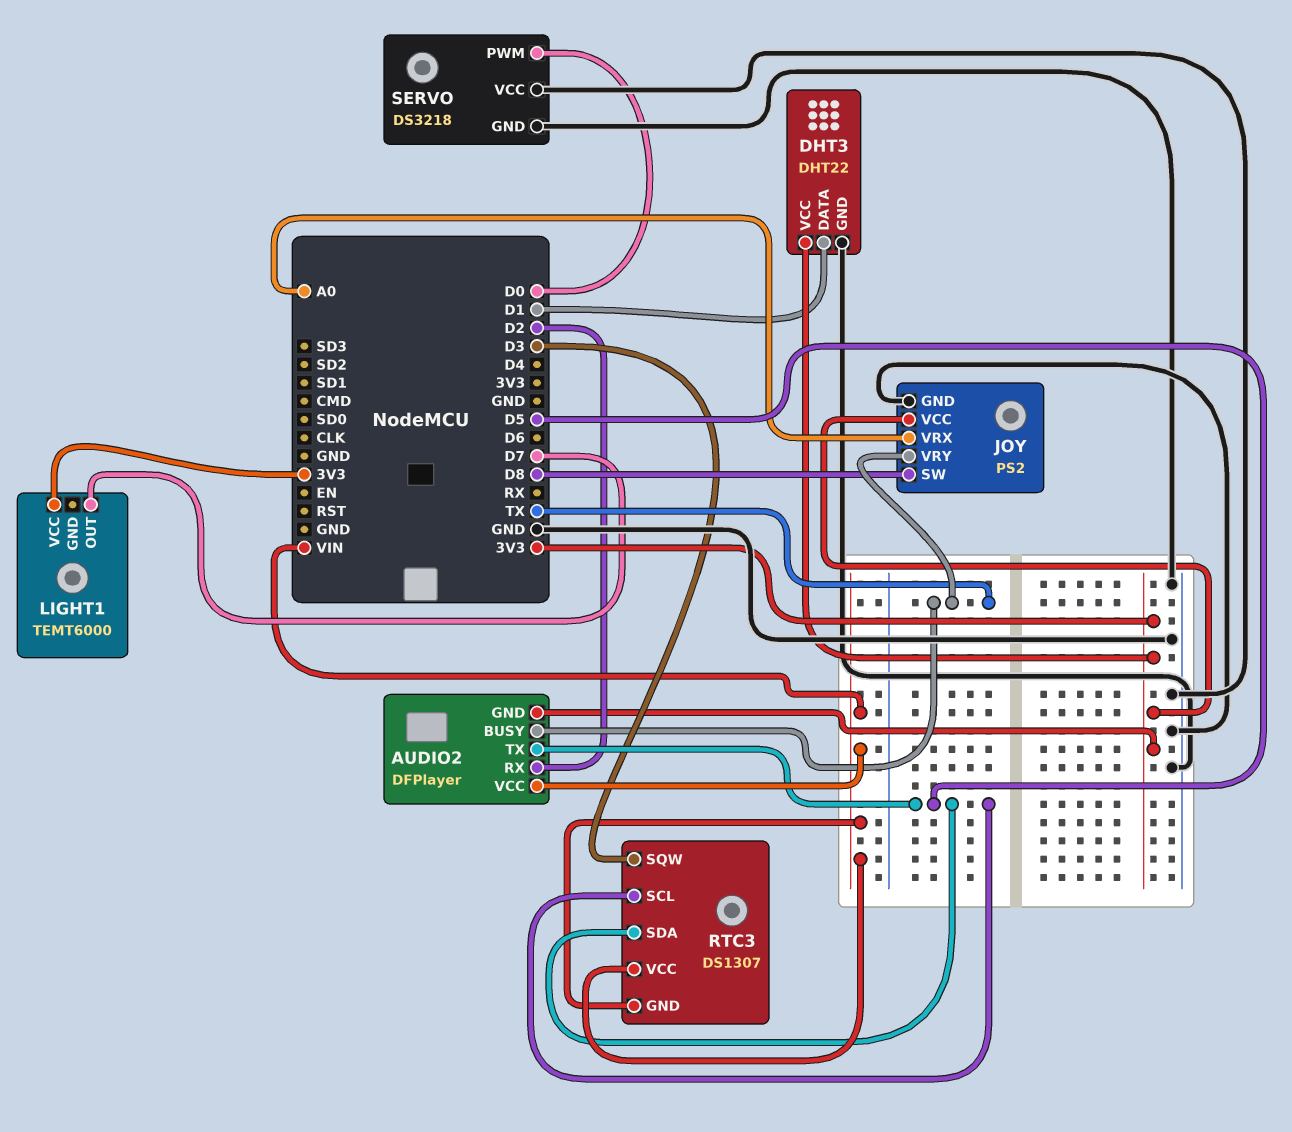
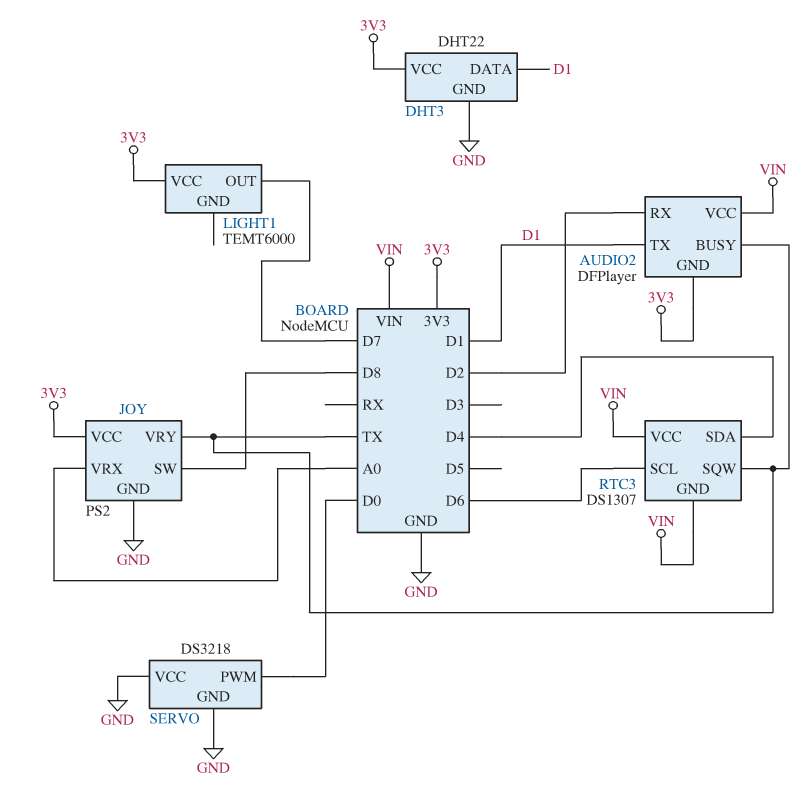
AUDIO2 pin TX: D5 -> D1
RTC3 pin SCL: D5 -> D6
RTC3 pin SDA: D5 -> D4
RTC3 pin SQW: D3 -> TX

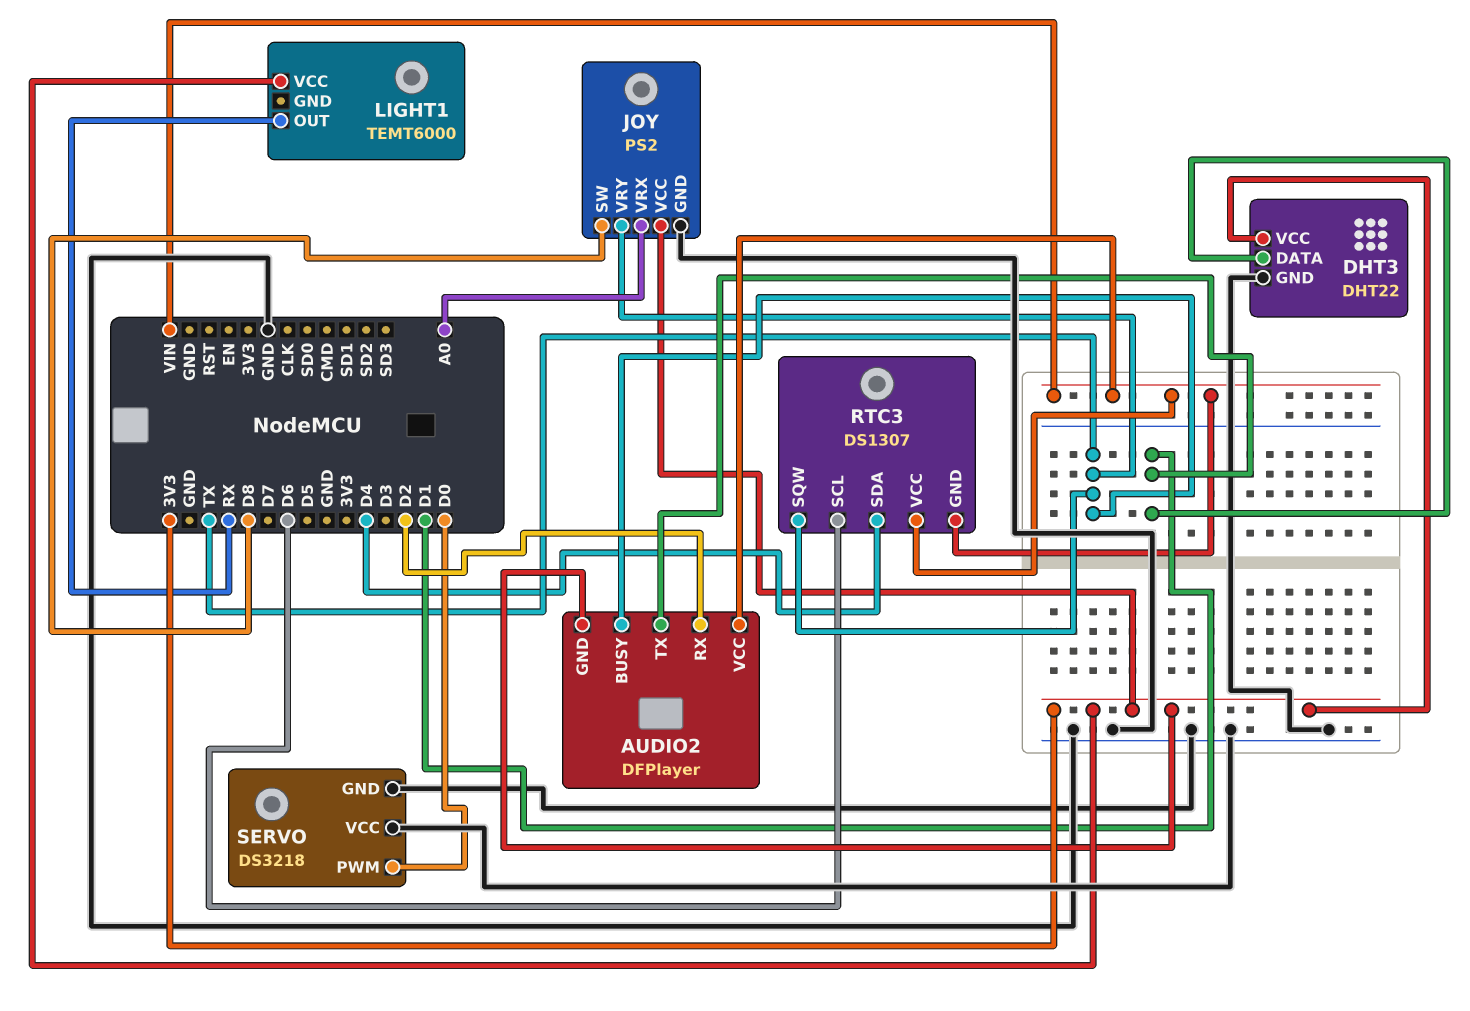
LIGHT1 pin OUT: D7 -> RX

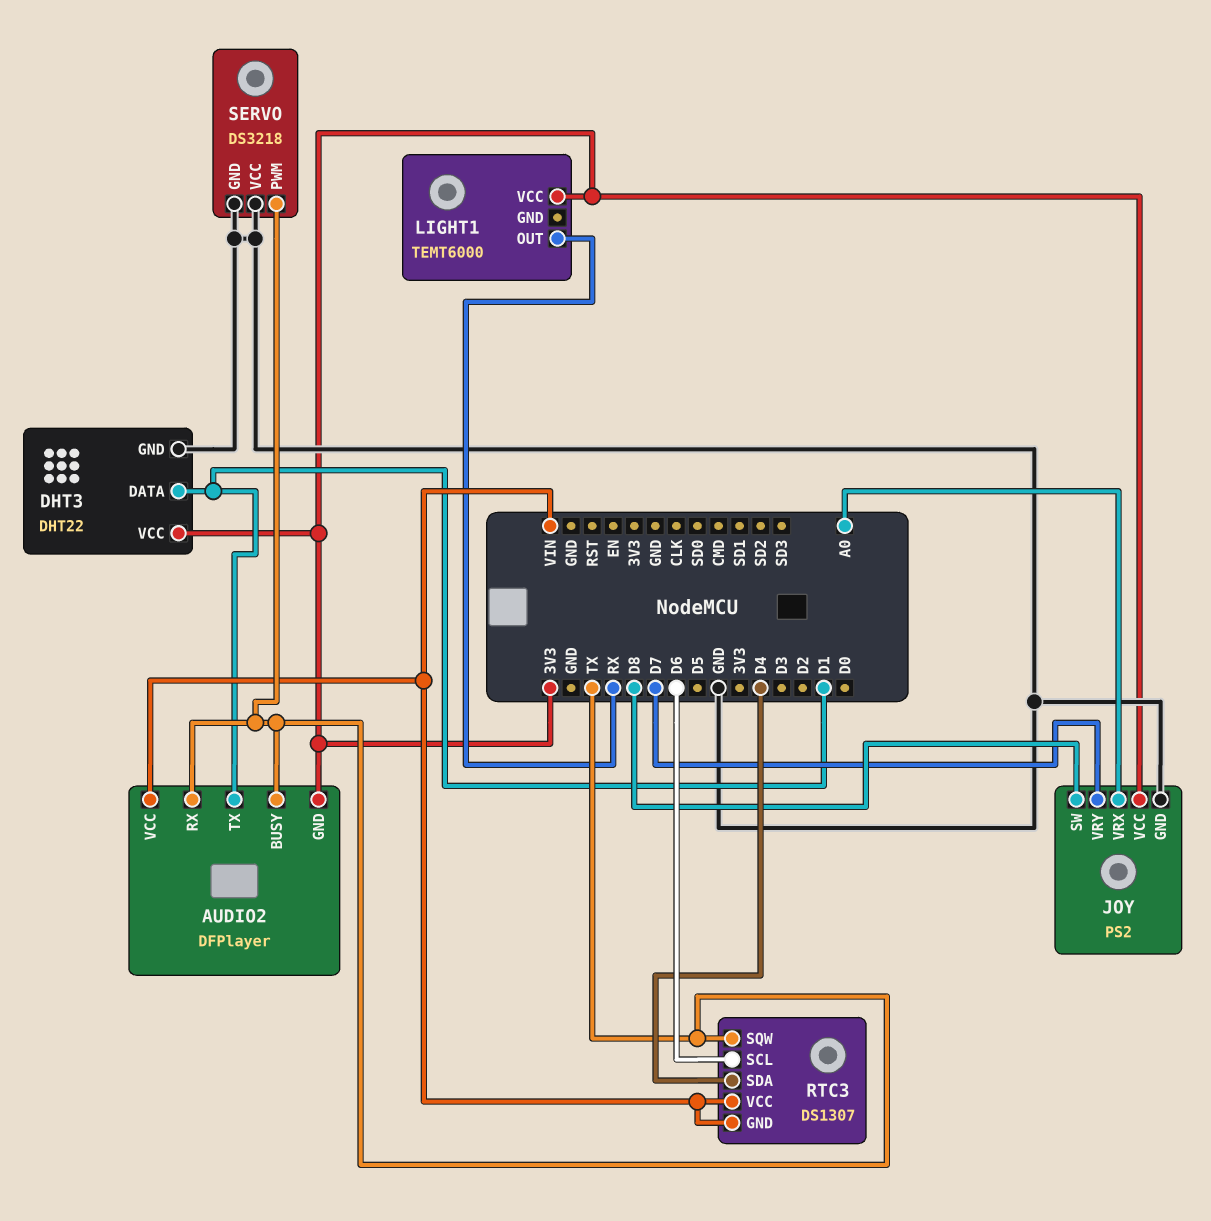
AUDIO2 pin RX: D2 -> TX
JOY pin VRY: TX -> D7
SERVO pin PWM: D0 -> TX

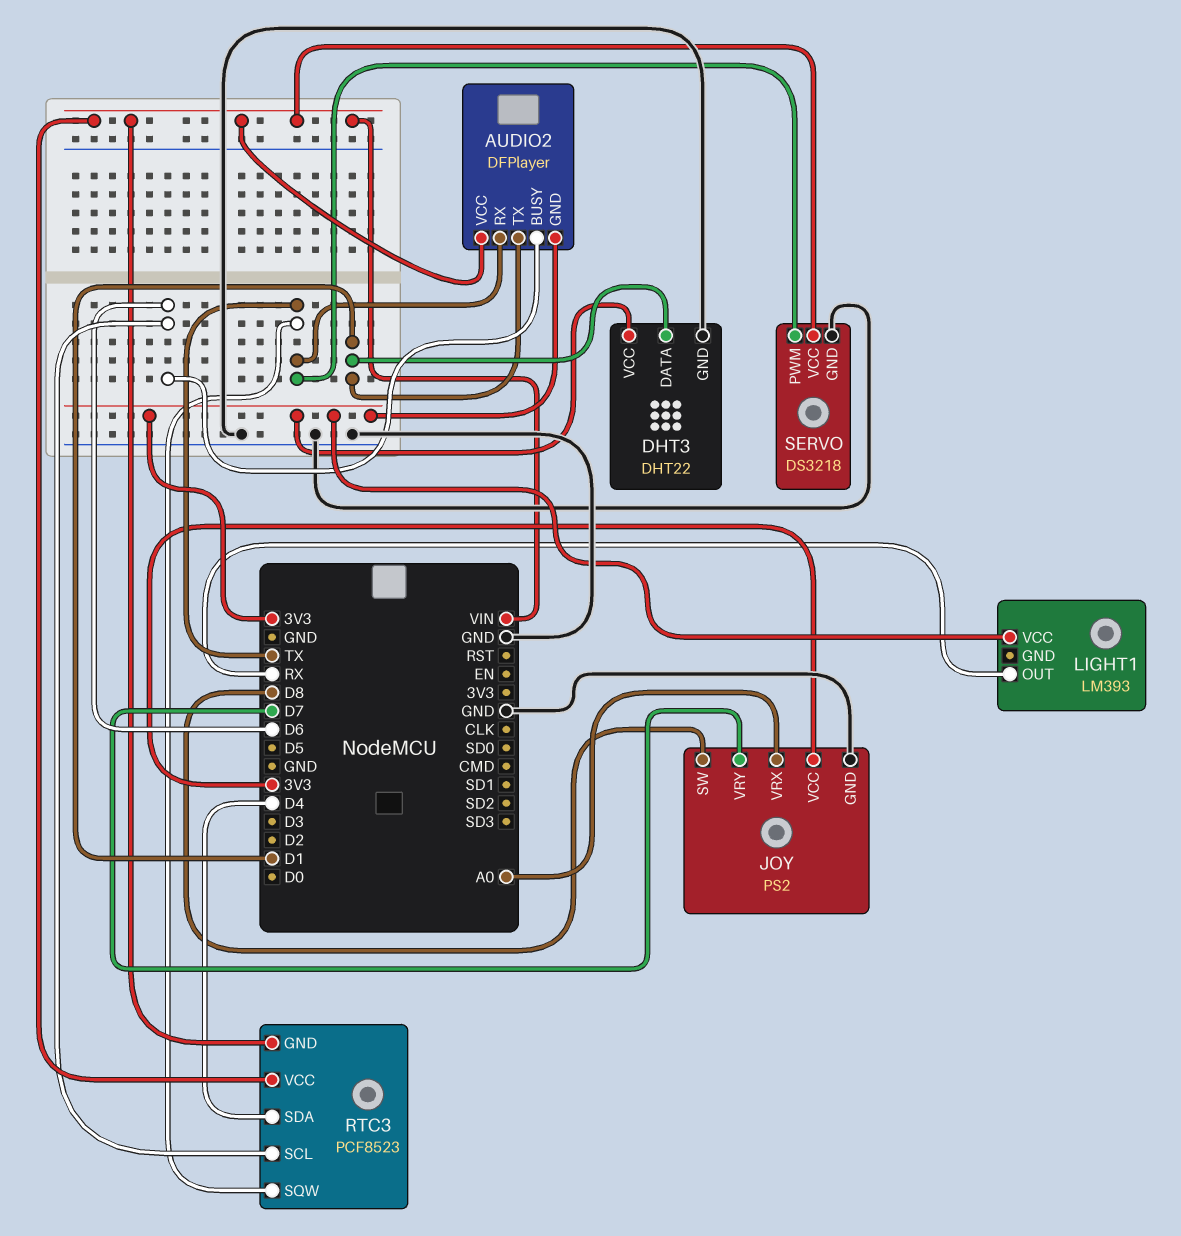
AUDIO2 pin BUSY: TX -> D6
LIGHT1: TEMT6000 -> LM393
RTC3: DS1307 -> PCF8523
SERVO pin VCC: GND -> VIN

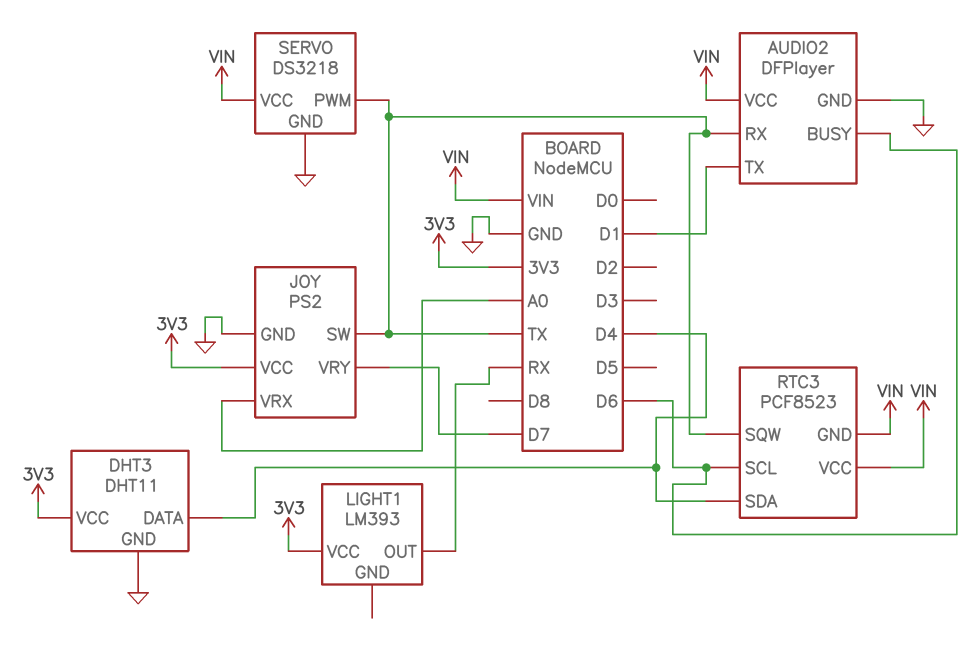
AUDIO2 pin GND: 3V3 -> GND
DHT3: DHT22 -> DHT11
DHT3 pin DATA: D1 -> D4
JOY pin SW: D8 -> TX

